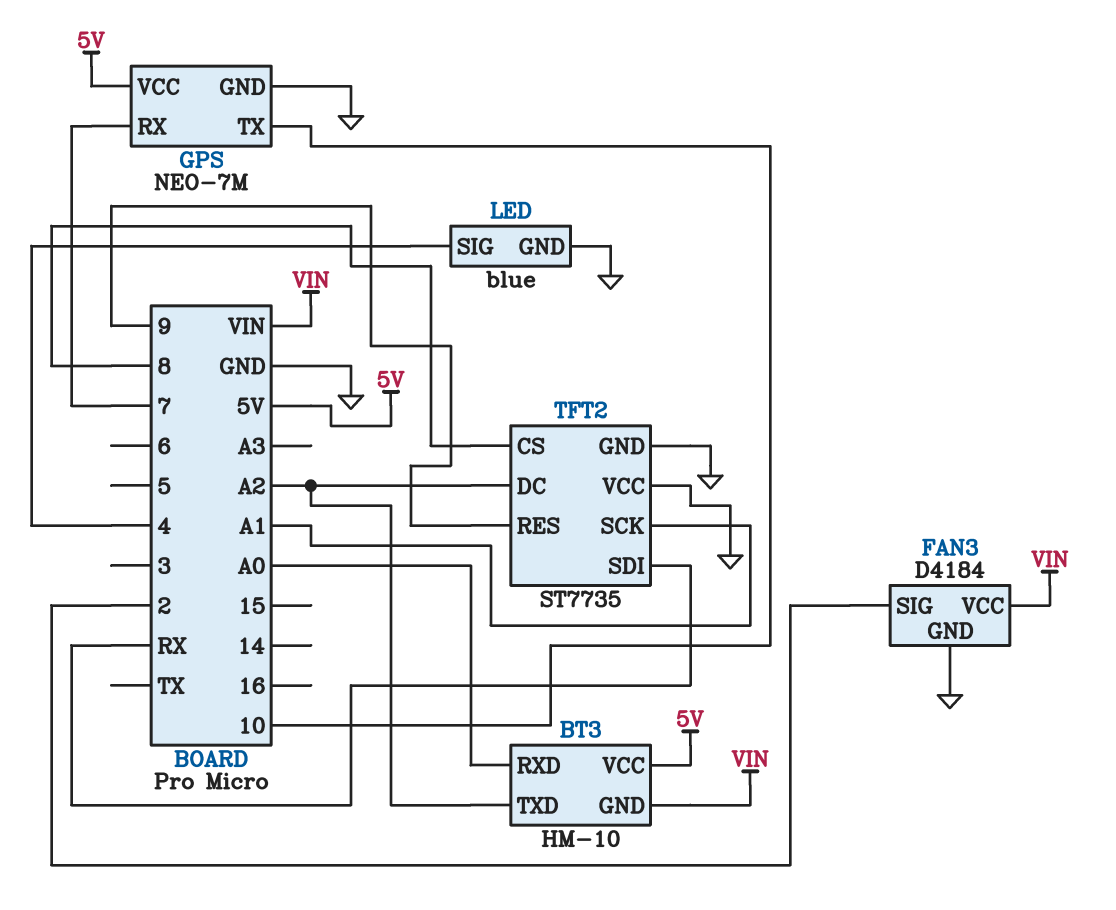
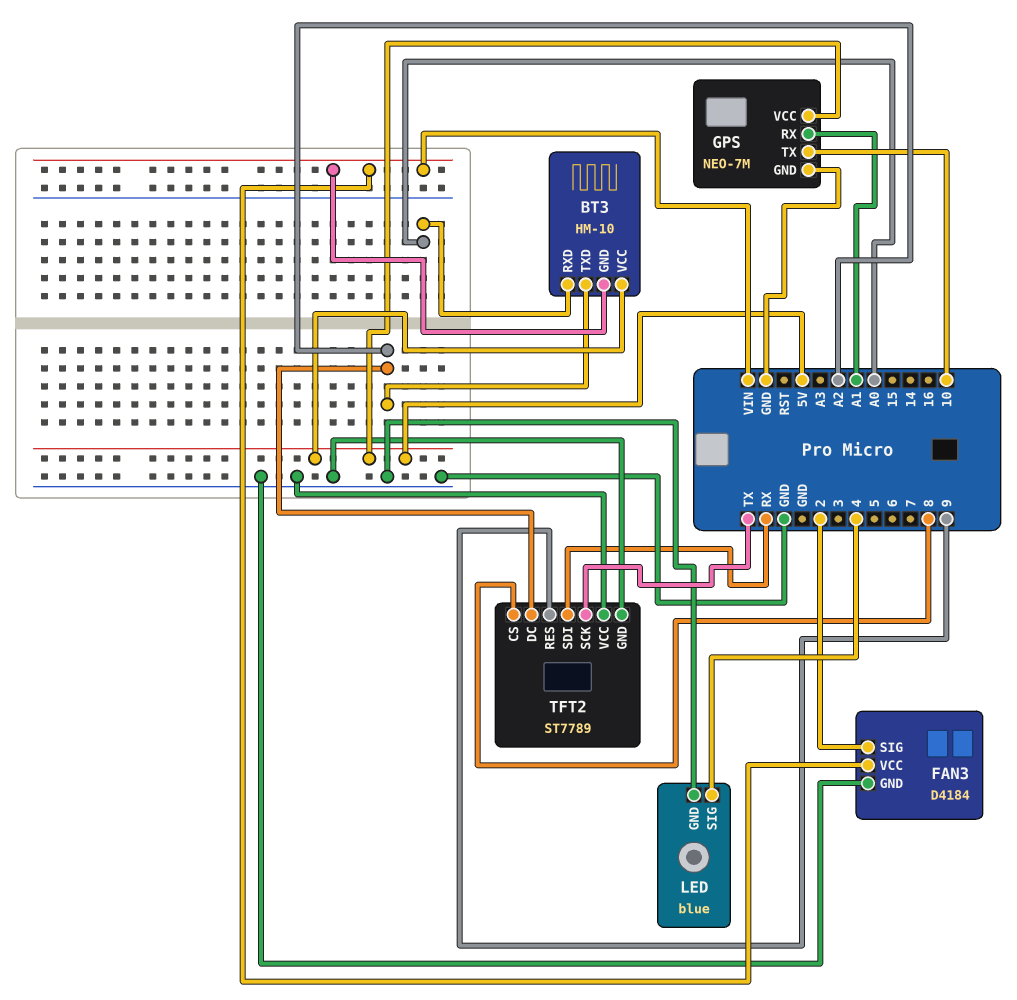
GPS pin RX: 7 -> A1
TFT2: ST7735 -> ST7789
TFT2 pin SCK: A1 -> TX

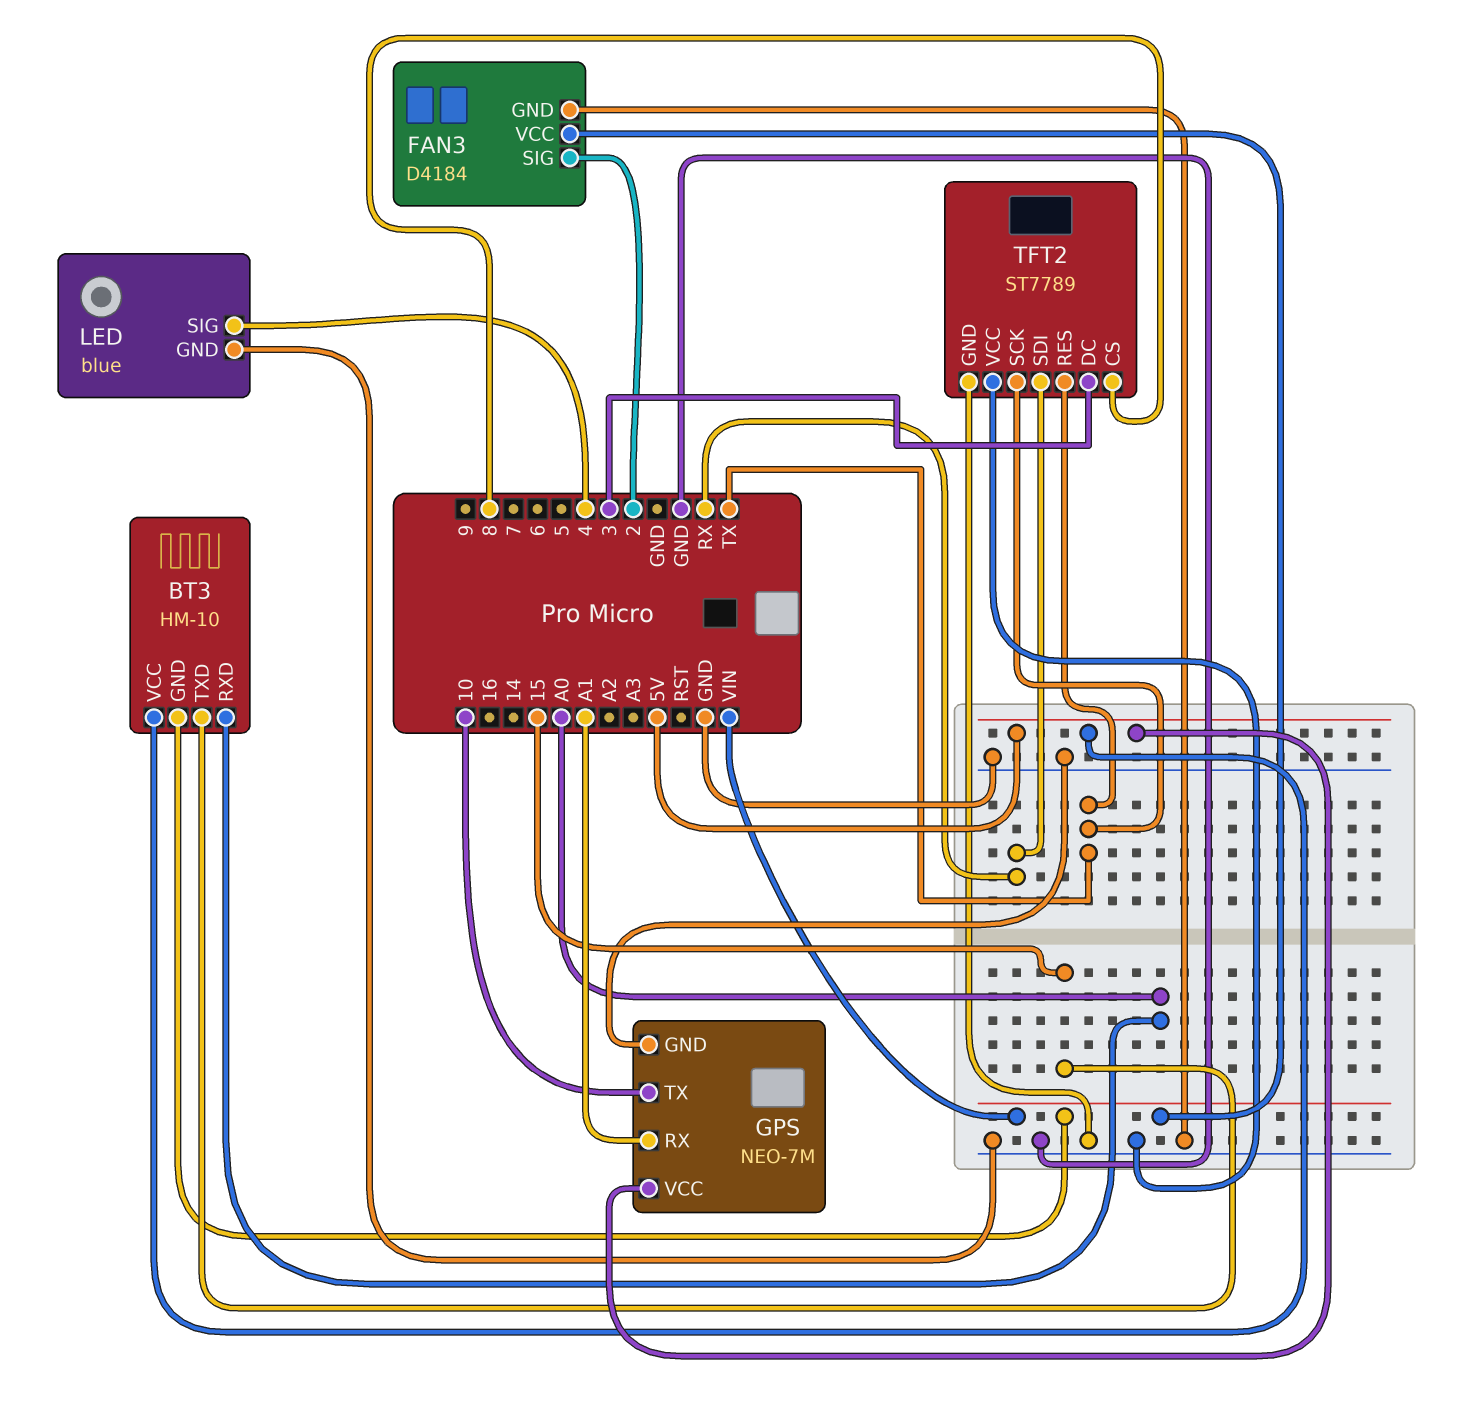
BT3 pin TXD: A2 -> 15
TFT2 pin DC: A2 -> 3
TFT2 pin RES: 9 -> TX

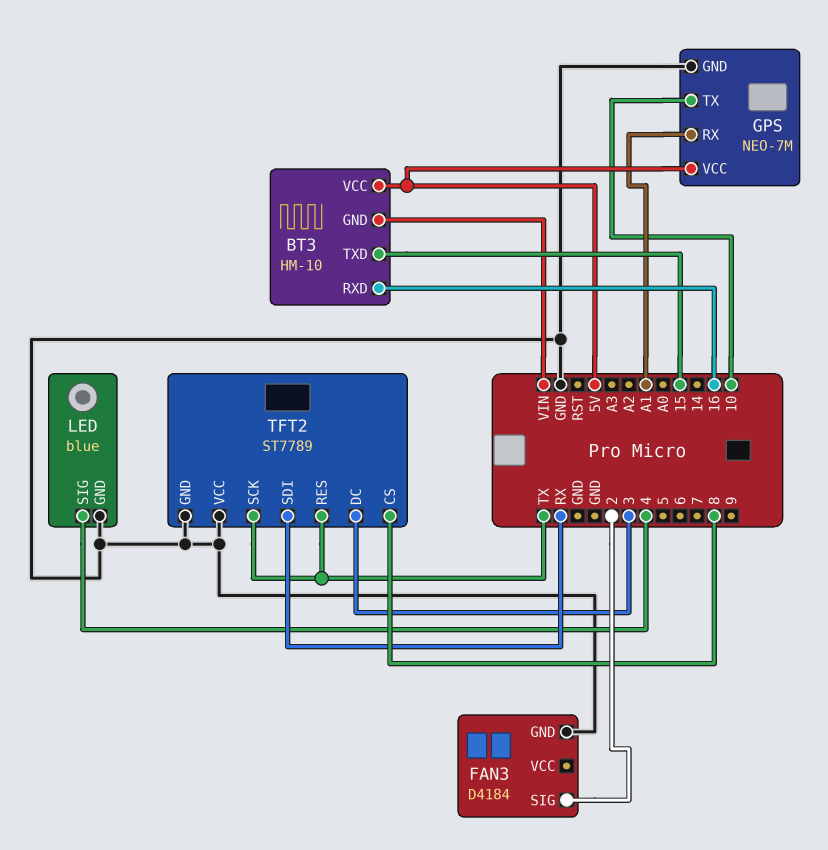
BT3 pin RXD: A0 -> 16
FAN3 pin VCC: VIN -> none

